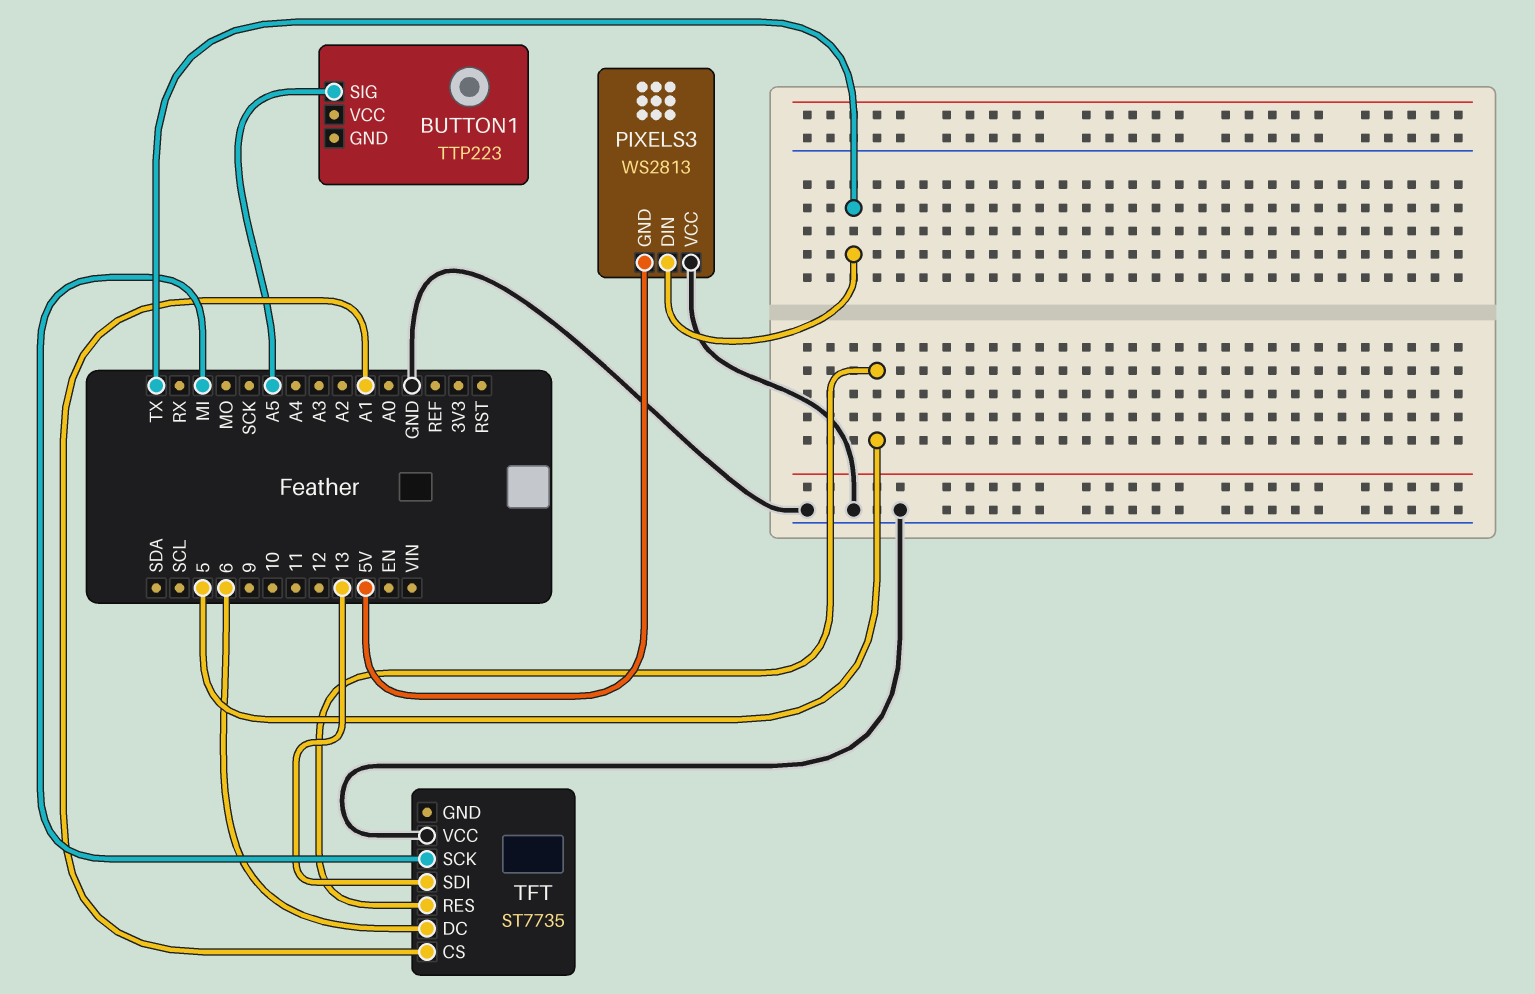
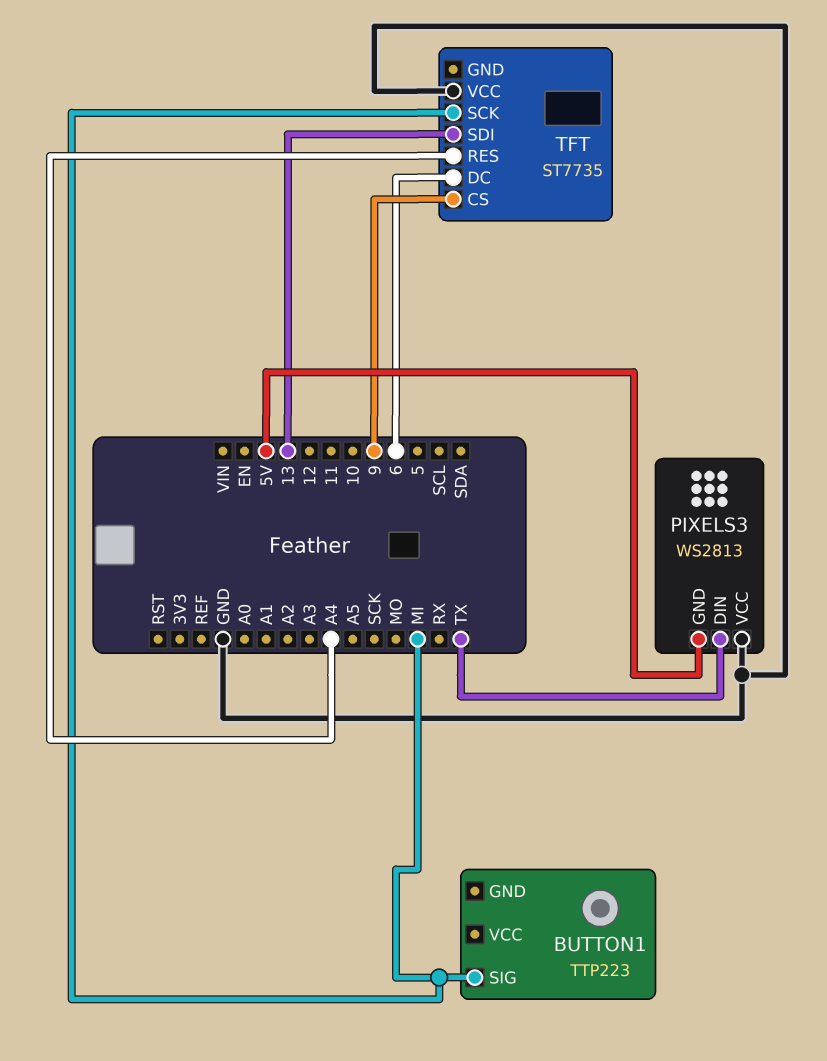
BUTTON1 pin SIG: A5 -> MI
TFT pin CS: A1 -> 9
TFT pin RES: 5 -> A4

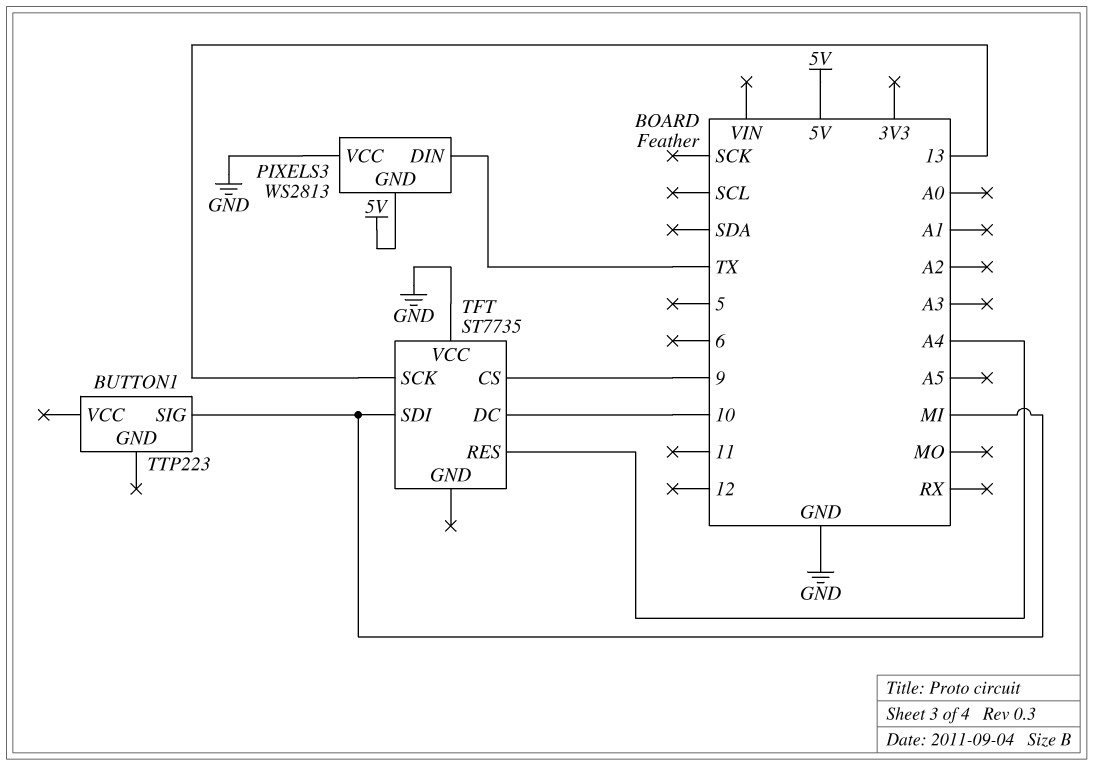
TFT pin DC: 6 -> 10
TFT pin SCK: MI -> 13
TFT pin SDI: 13 -> MI

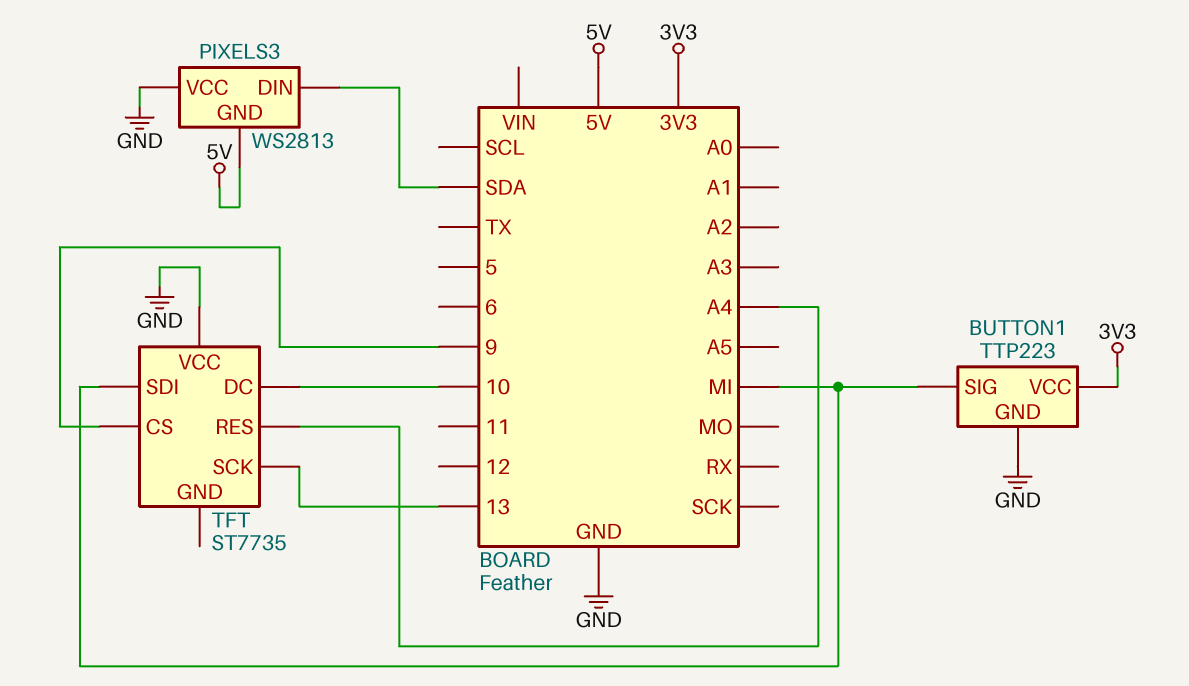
BUTTON1 pin GND: none -> GND
BUTTON1 pin VCC: none -> 3V3
PIXELS3 pin DIN: TX -> SDA

